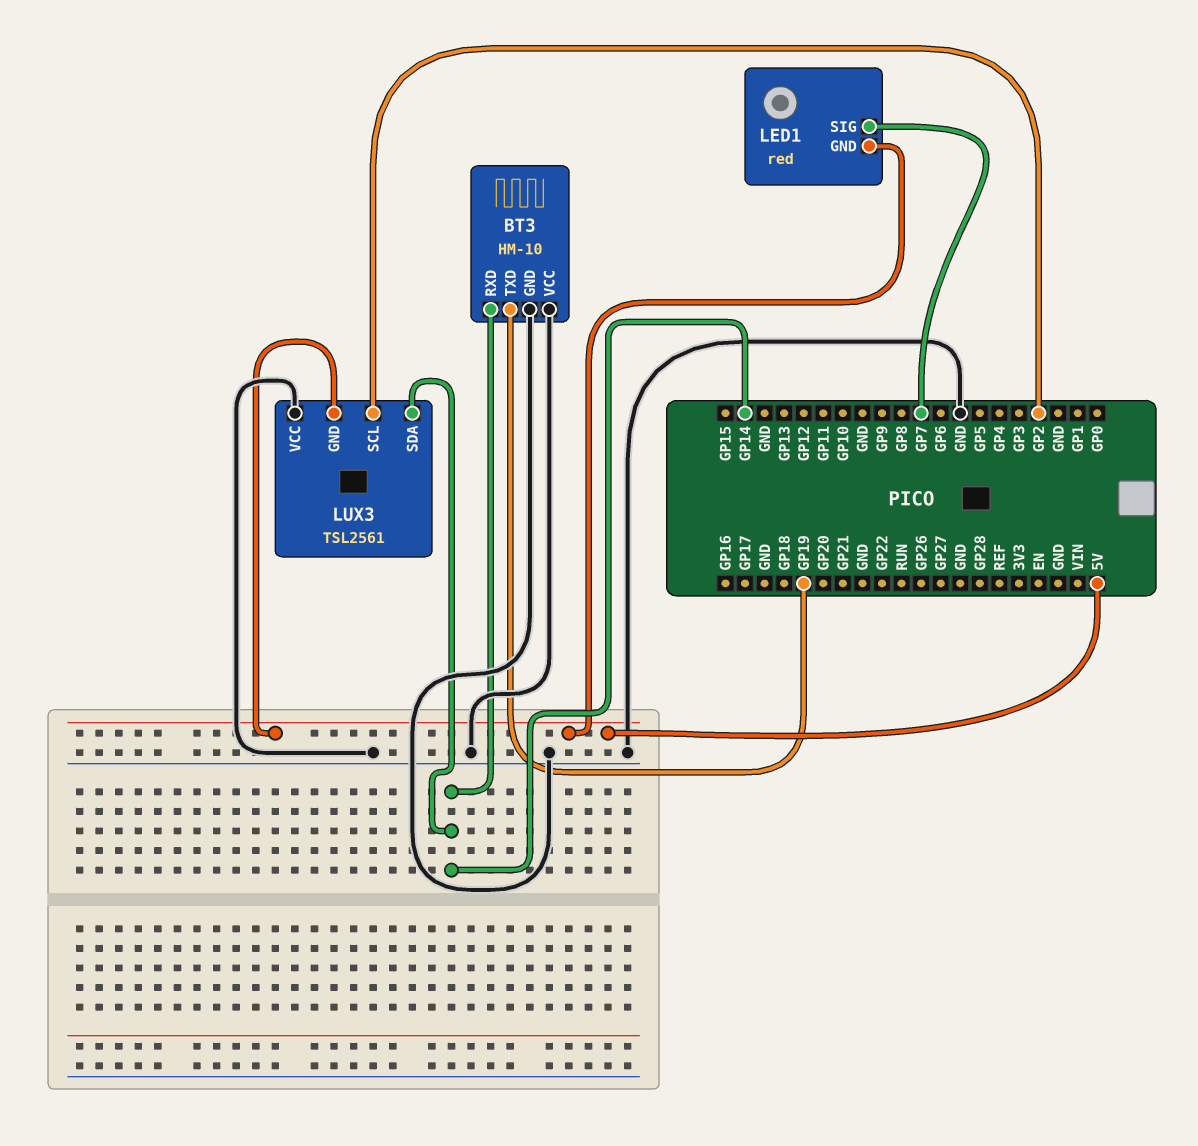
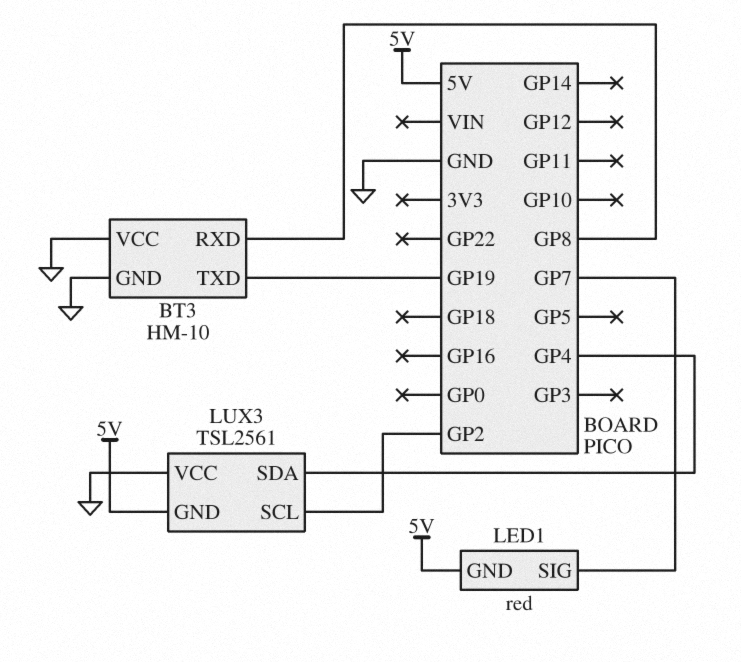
BT3 pin RXD: GP14 -> GP8
LUX3 pin SDA: GP14 -> GP4

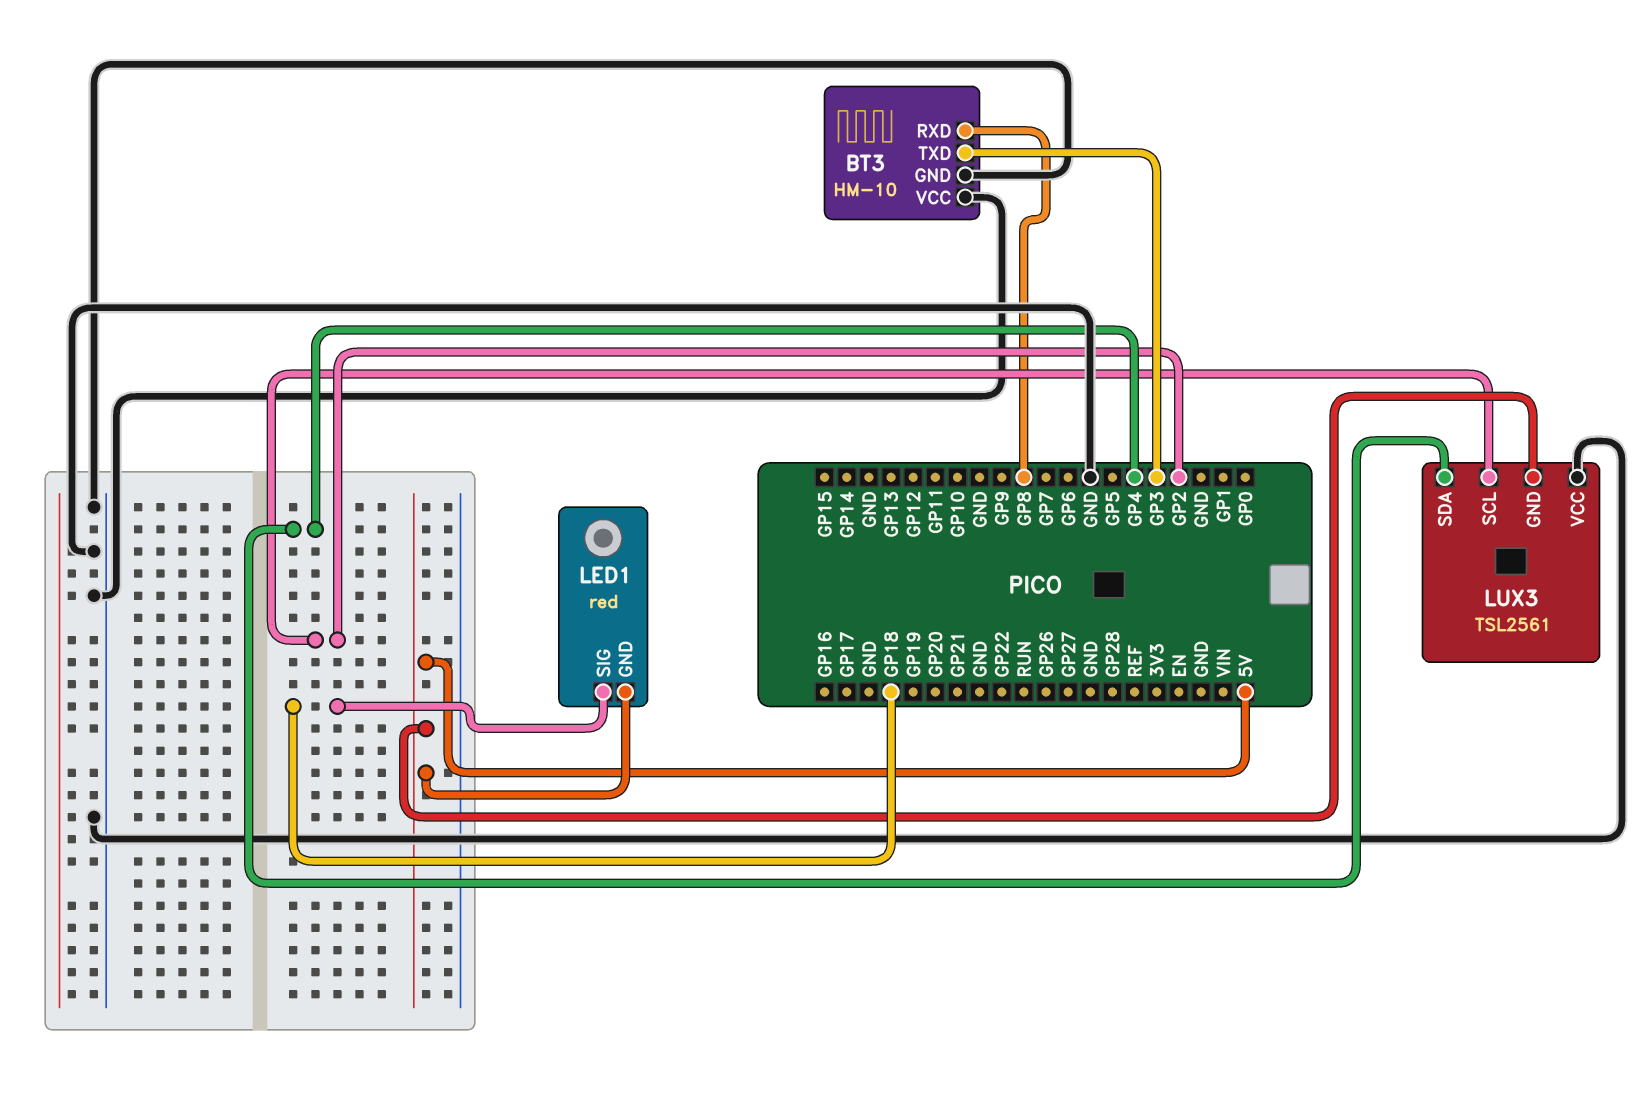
BT3 pin TXD: GP19 -> GP3
LED1 pin SIG: GP7 -> GP18

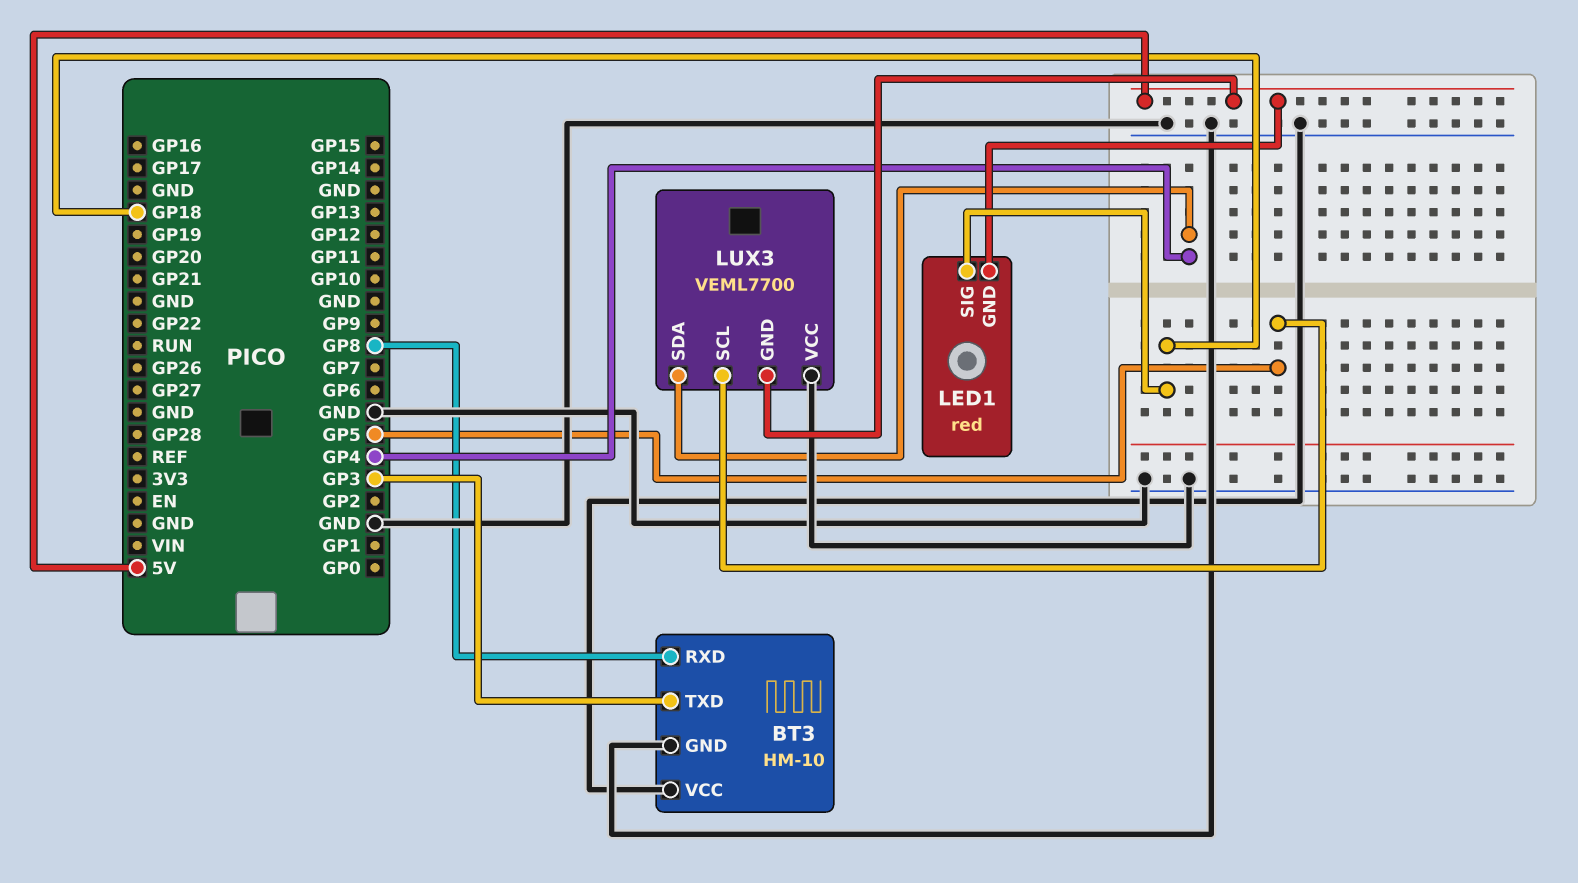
LUX3: TSL2561 -> VEML7700
LUX3 pin SCL: GP2 -> GP5

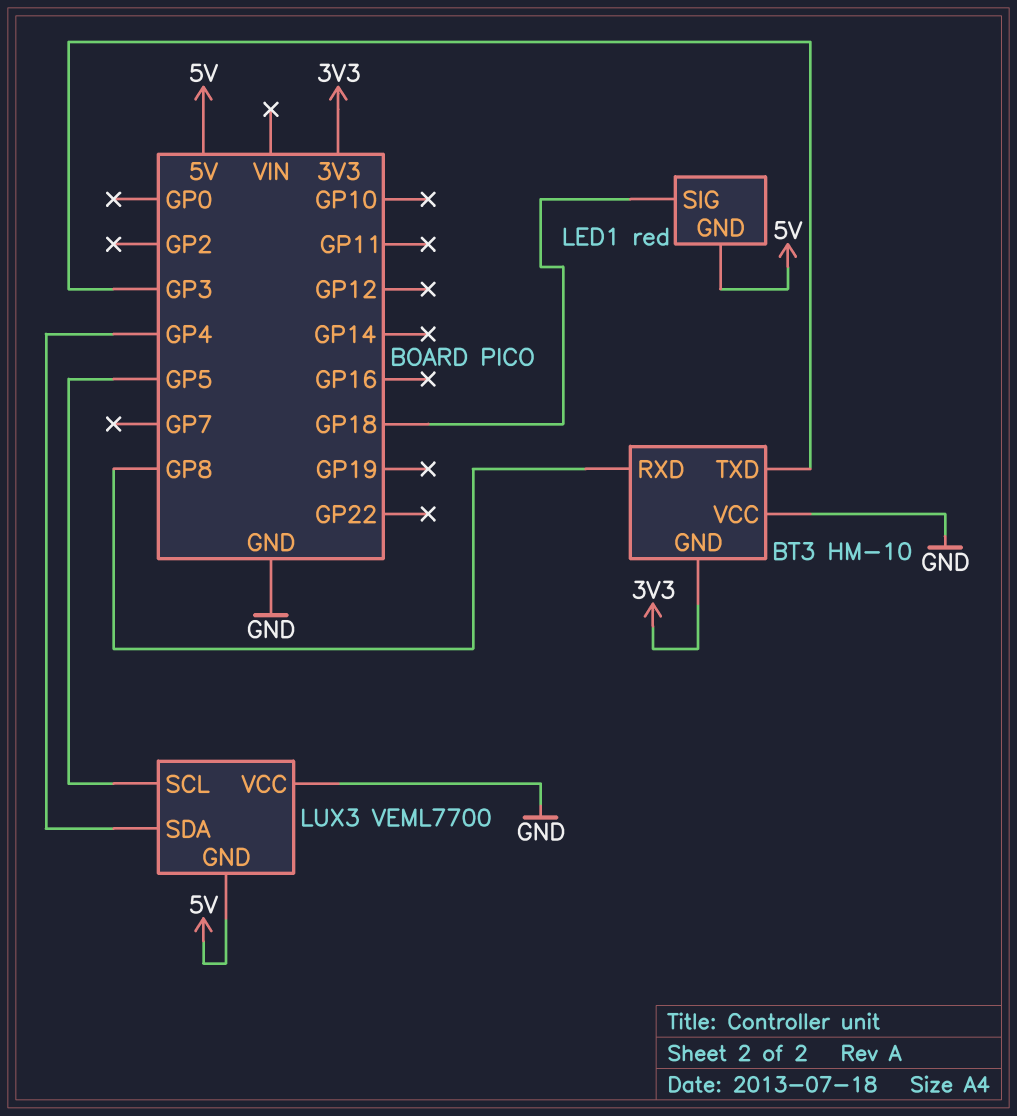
BT3 pin GND: GND -> 3V3

